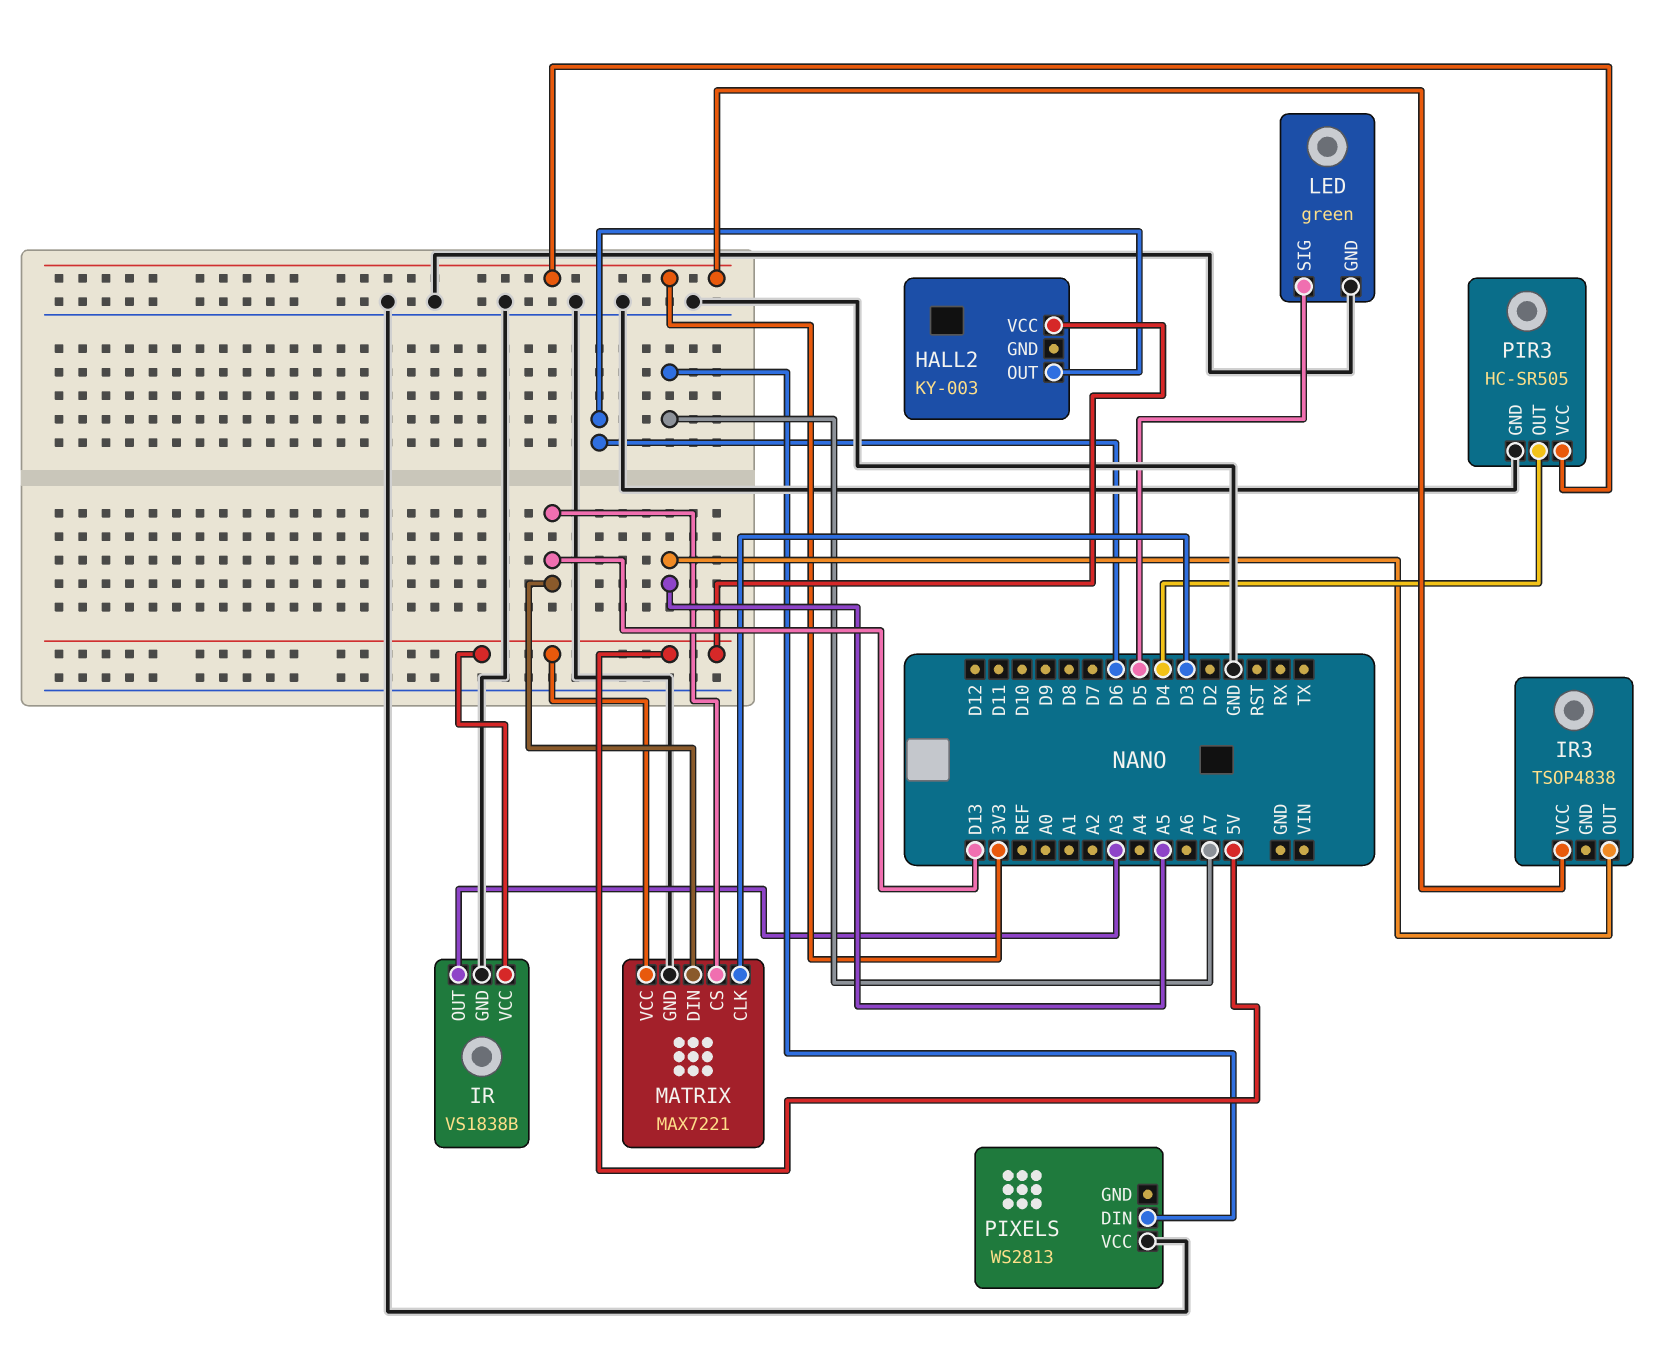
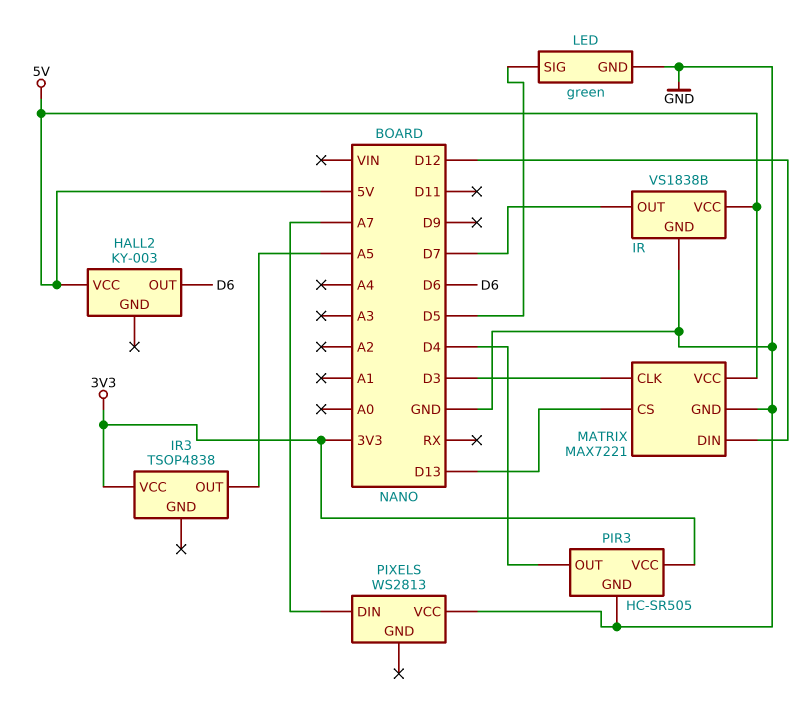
IR pin OUT: A3 -> D7
MATRIX pin DIN: D13 -> D12

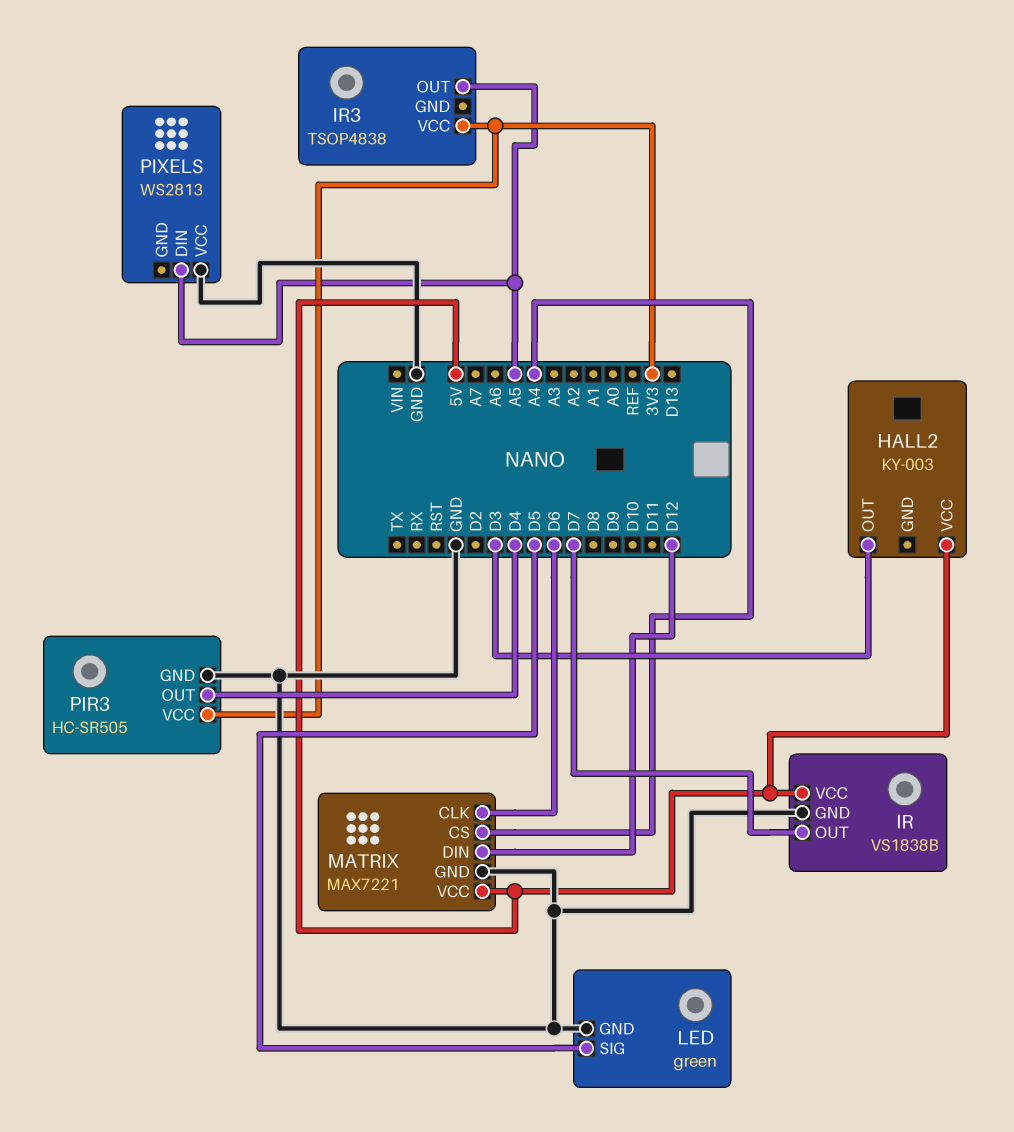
HALL2 pin OUT: D6 -> D3
MATRIX pin CLK: D3 -> D6
MATRIX pin CS: D13 -> A4
PIXELS pin DIN: A7 -> A5

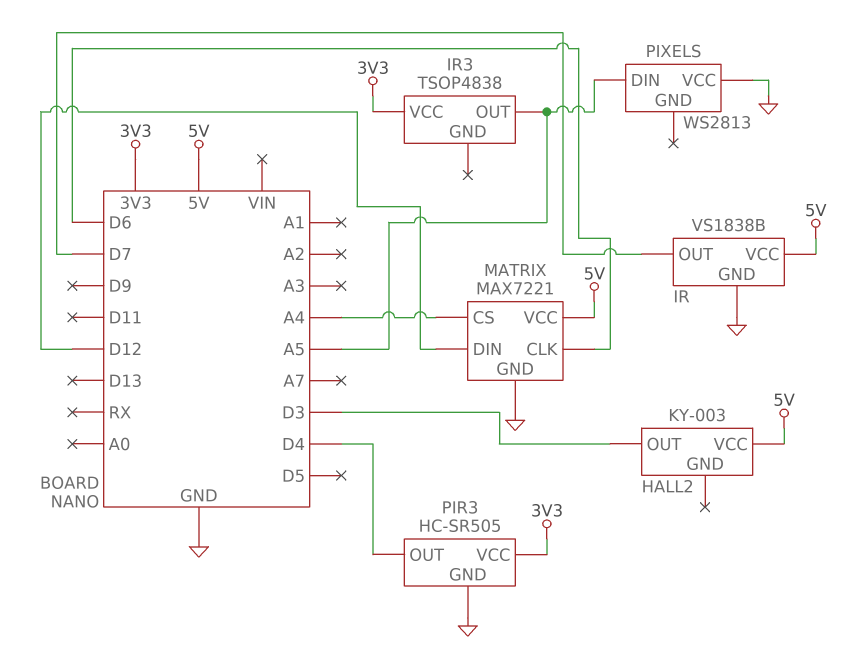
LED: green -> none
LED pin GND: GND -> none
LED pin SIG: D5 -> none

